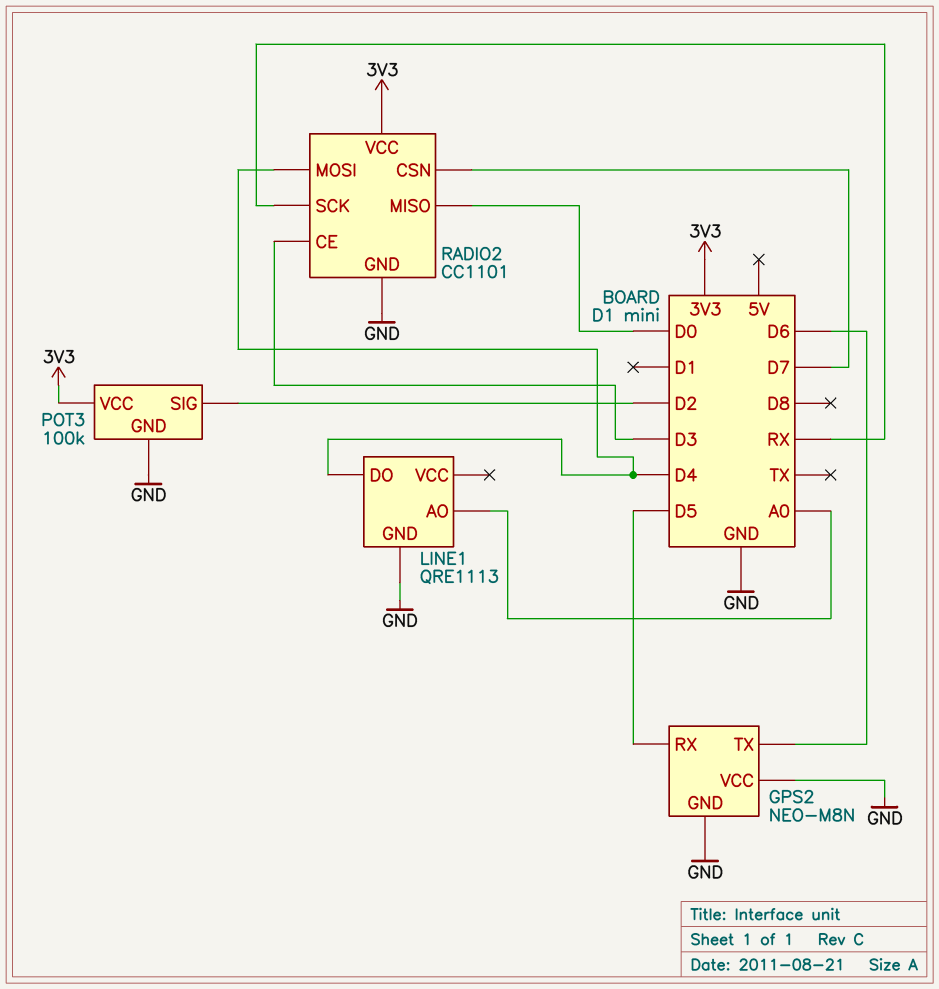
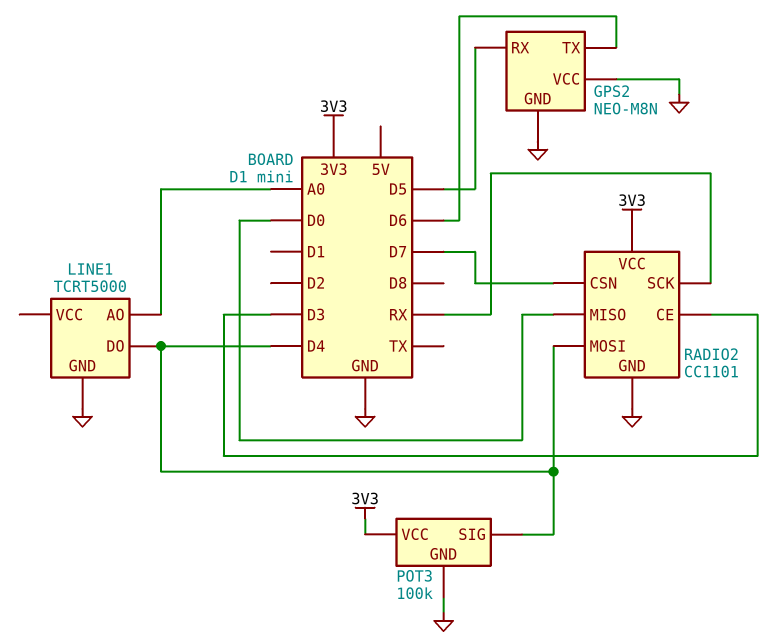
LINE1: QRE1113 -> TCRT5000
POT3 pin SIG: D2 -> D4

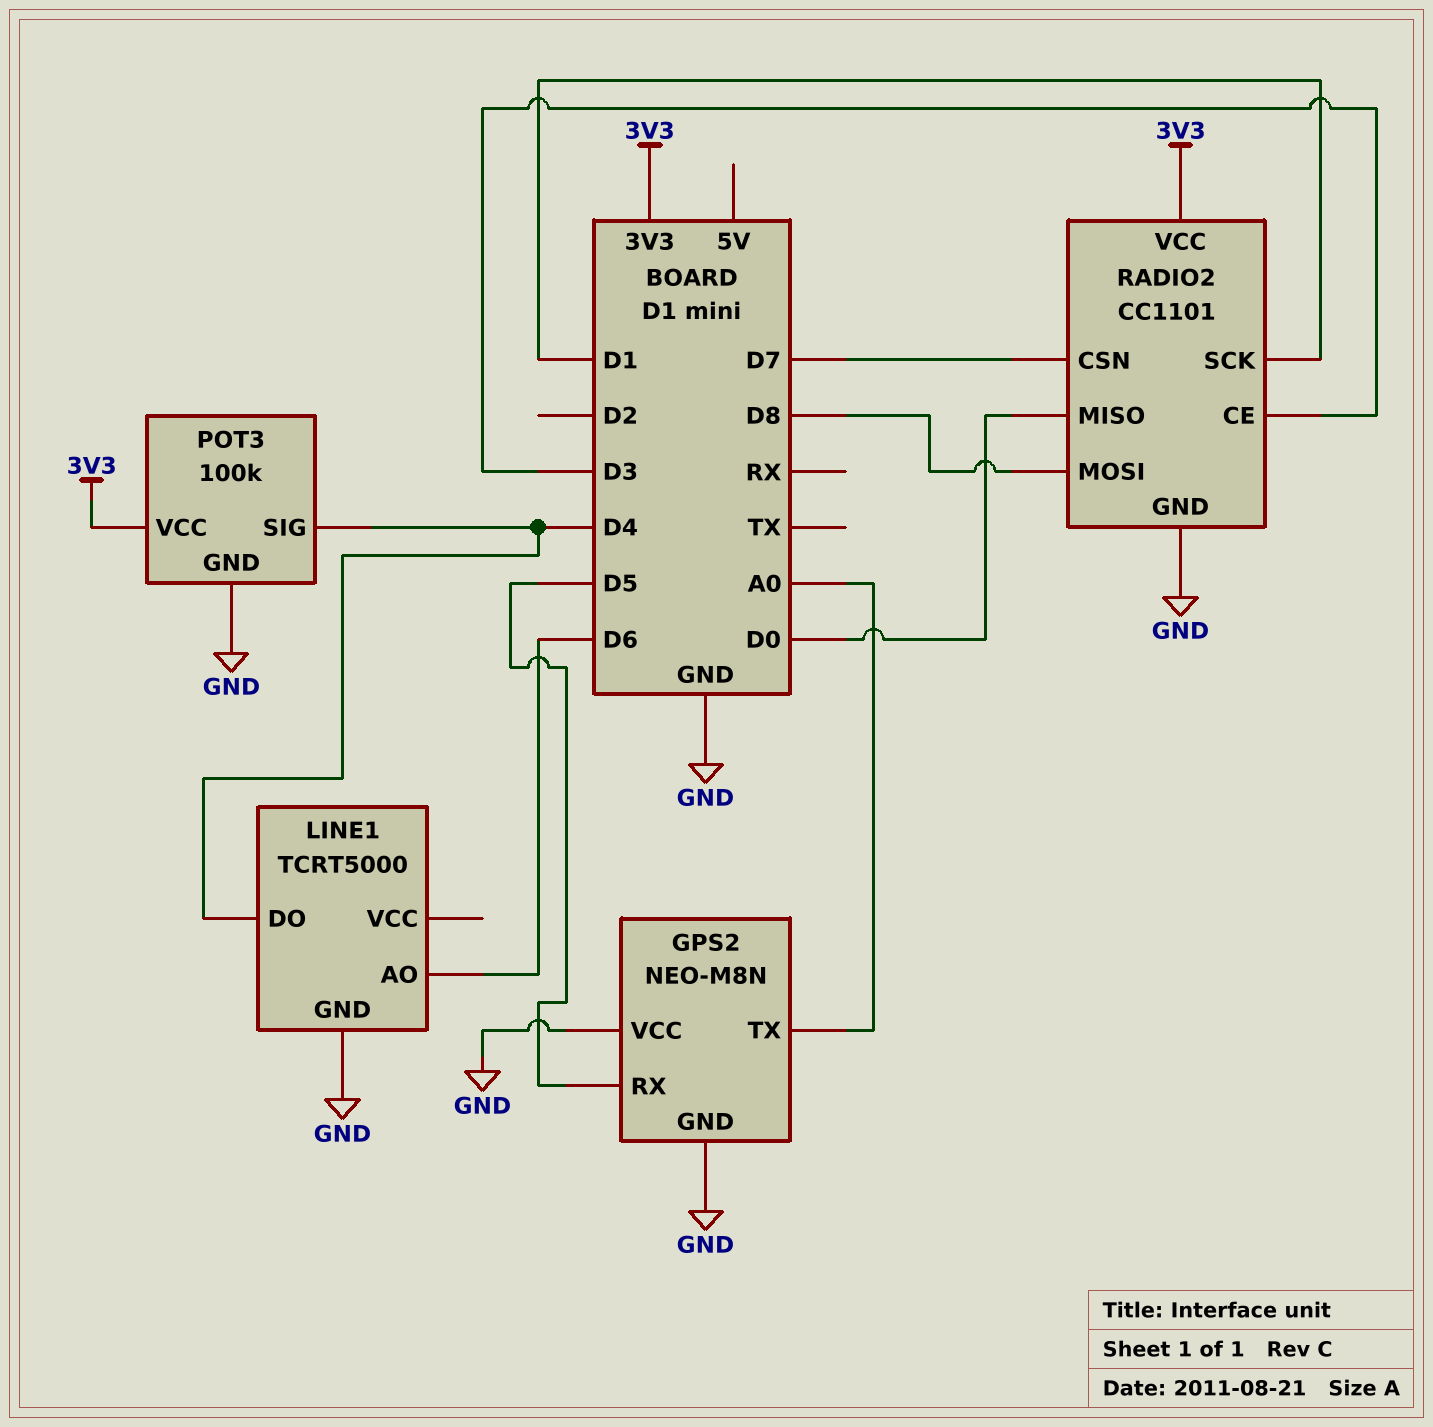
GPS2 pin TX: D6 -> A0
LINE1 pin AO: A0 -> D6
RADIO2 pin MOSI: D4 -> D8
RADIO2 pin SCK: RX -> D1

